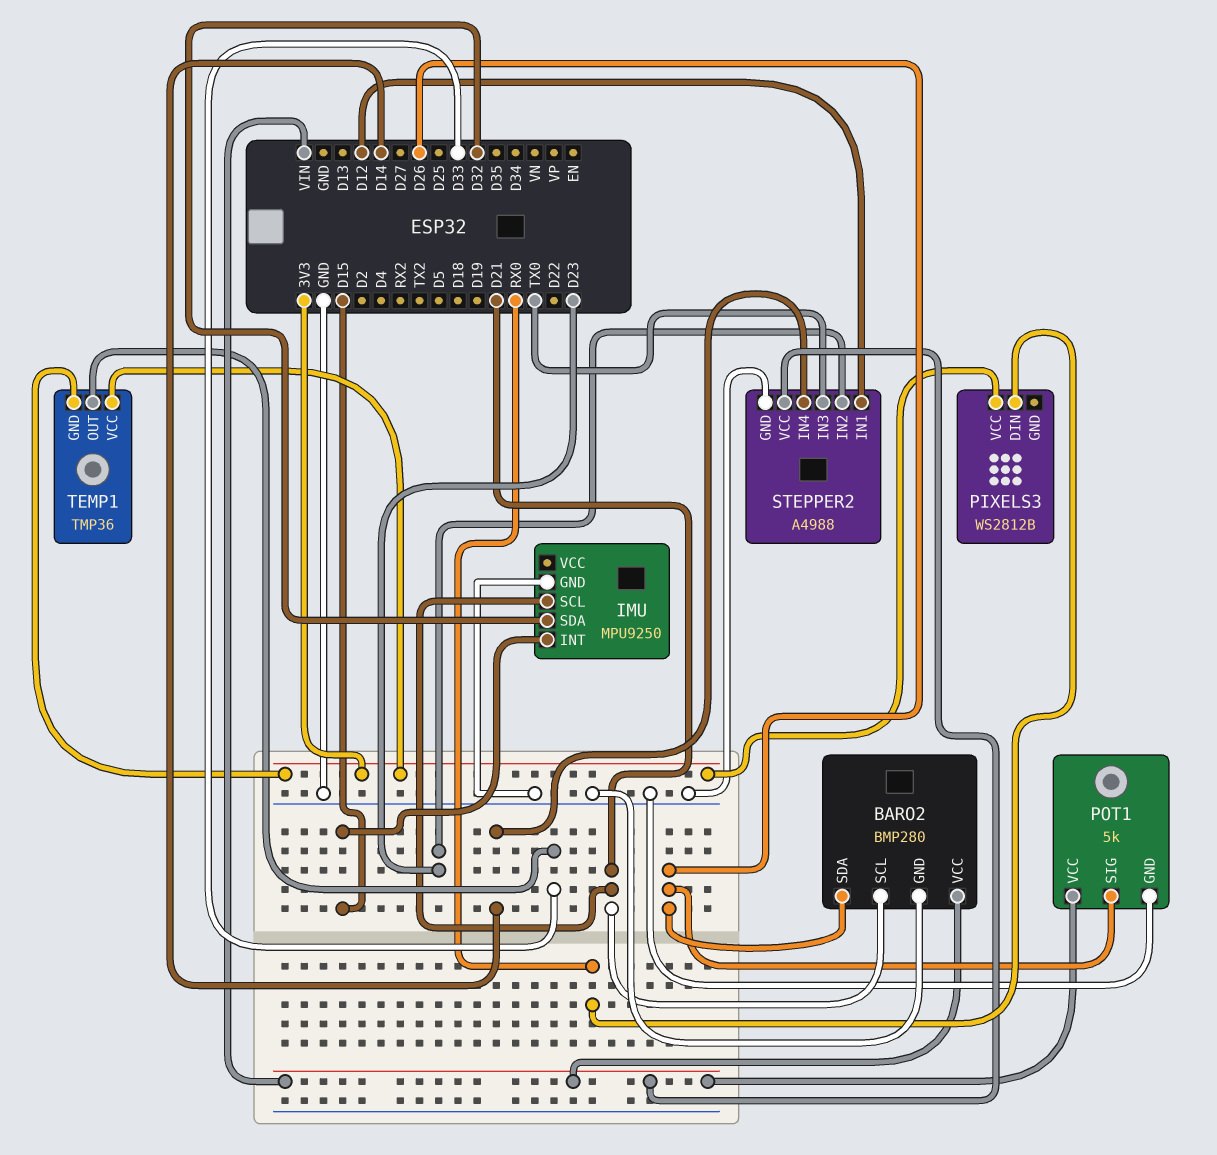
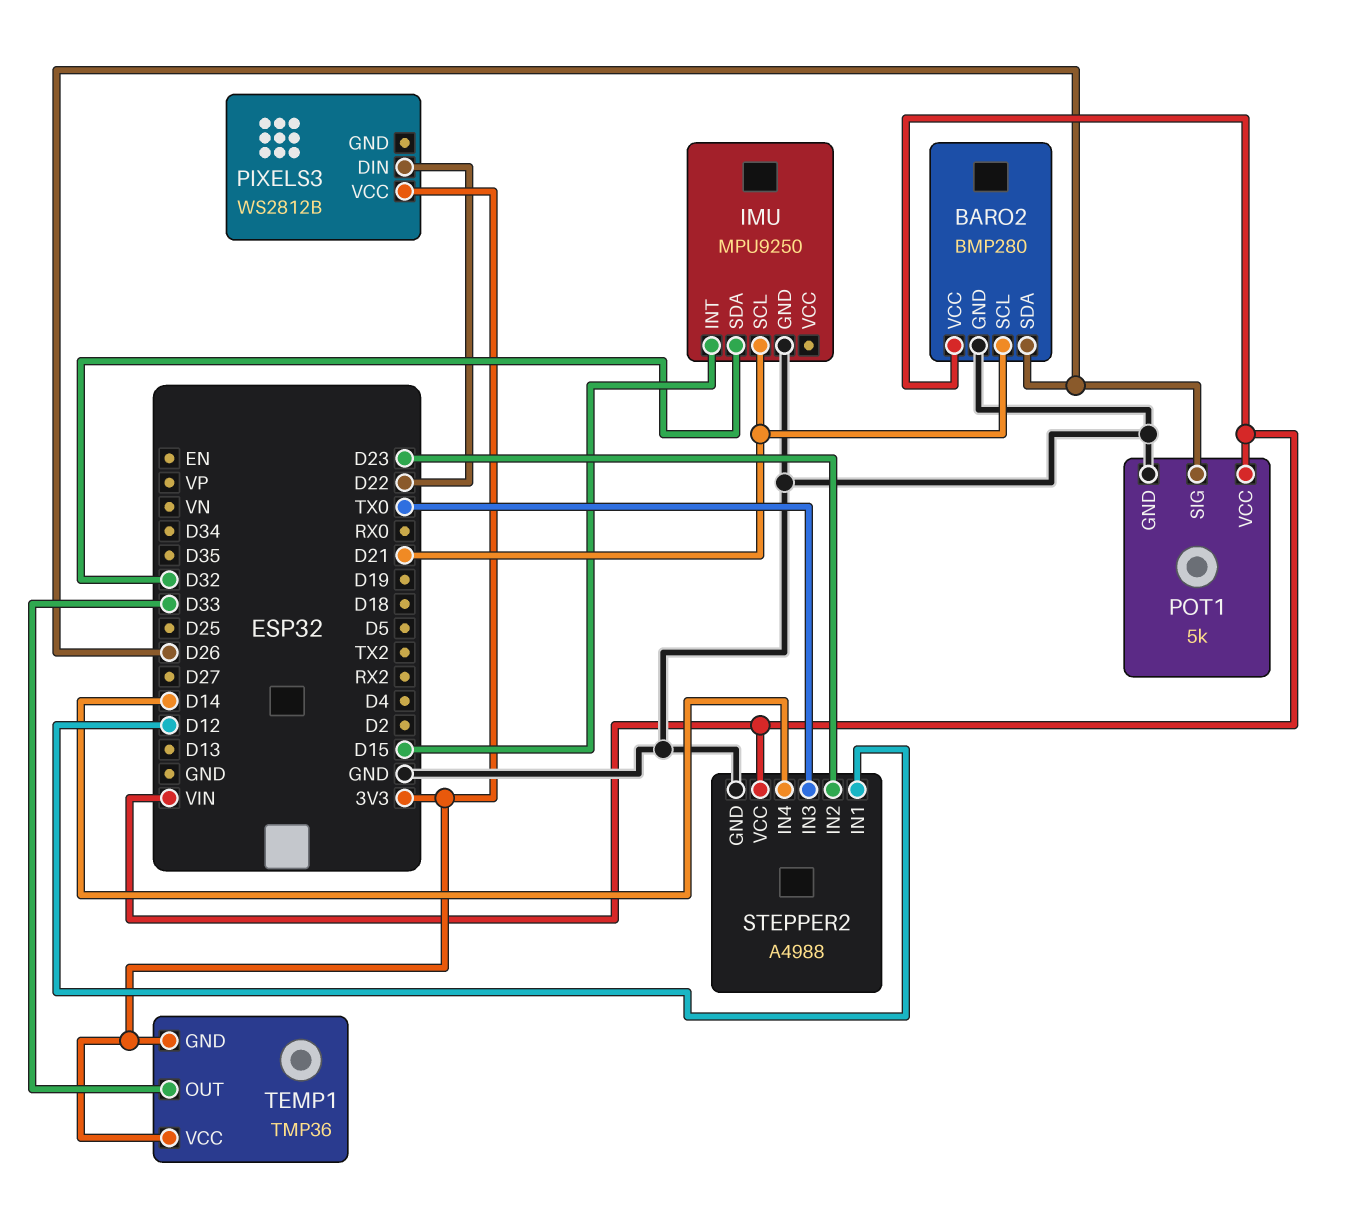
PIXELS3 pin DIN: RX0 -> D22

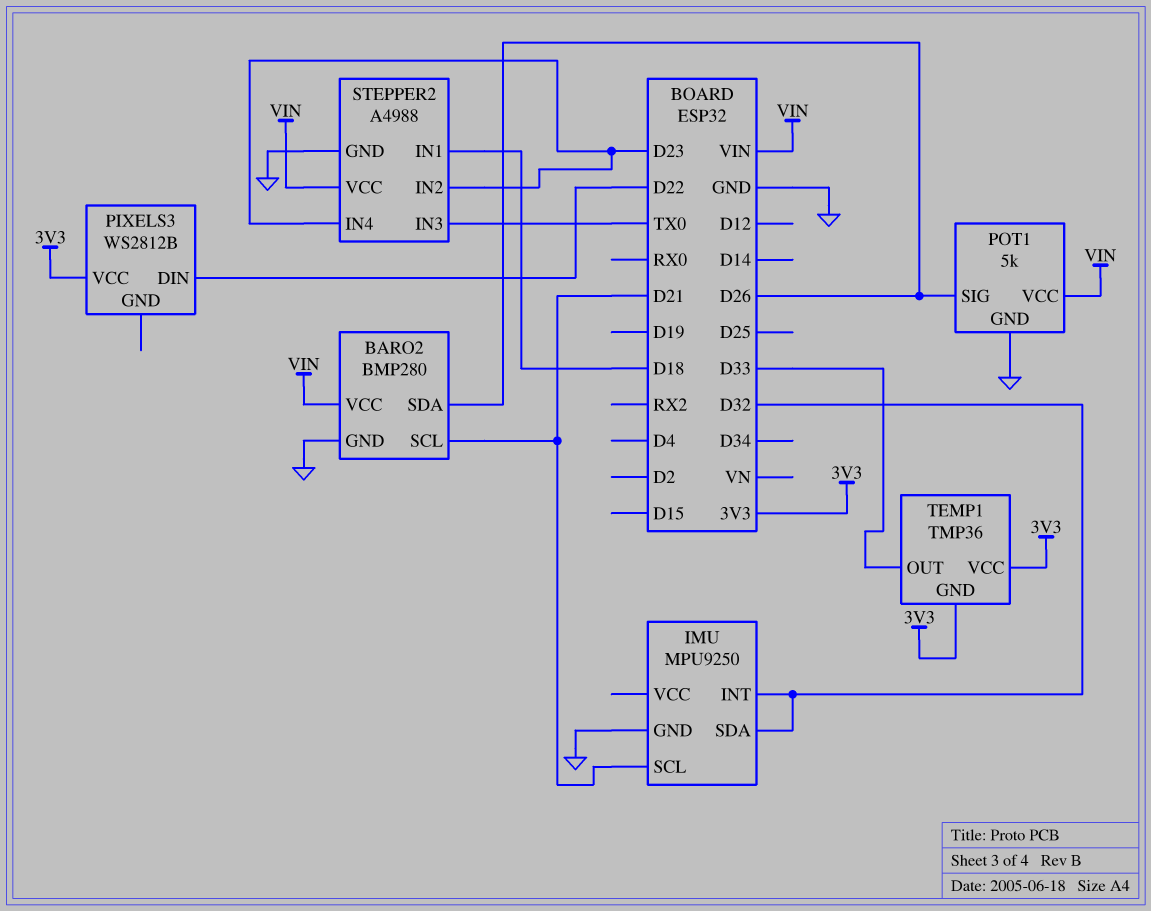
IMU pin INT: D15 -> D32
STEPPER2 pin IN1: D12 -> D18
STEPPER2 pin IN4: D14 -> D23

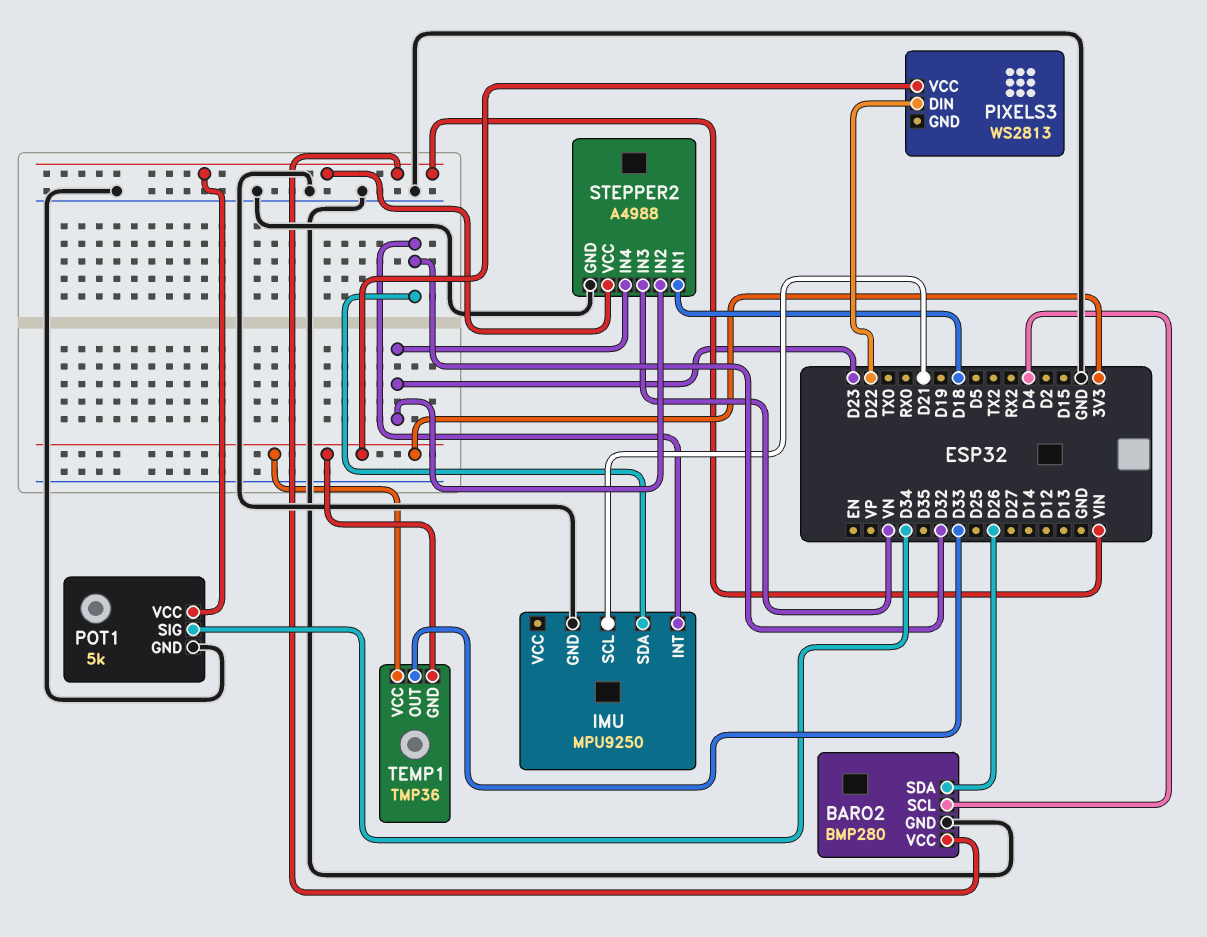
BARO2 pin SCL: D21 -> D4
PIXELS3: WS2812B -> WS2813
POT1 pin SIG: D26 -> D34
STEPPER2 pin IN3: TX0 -> VN

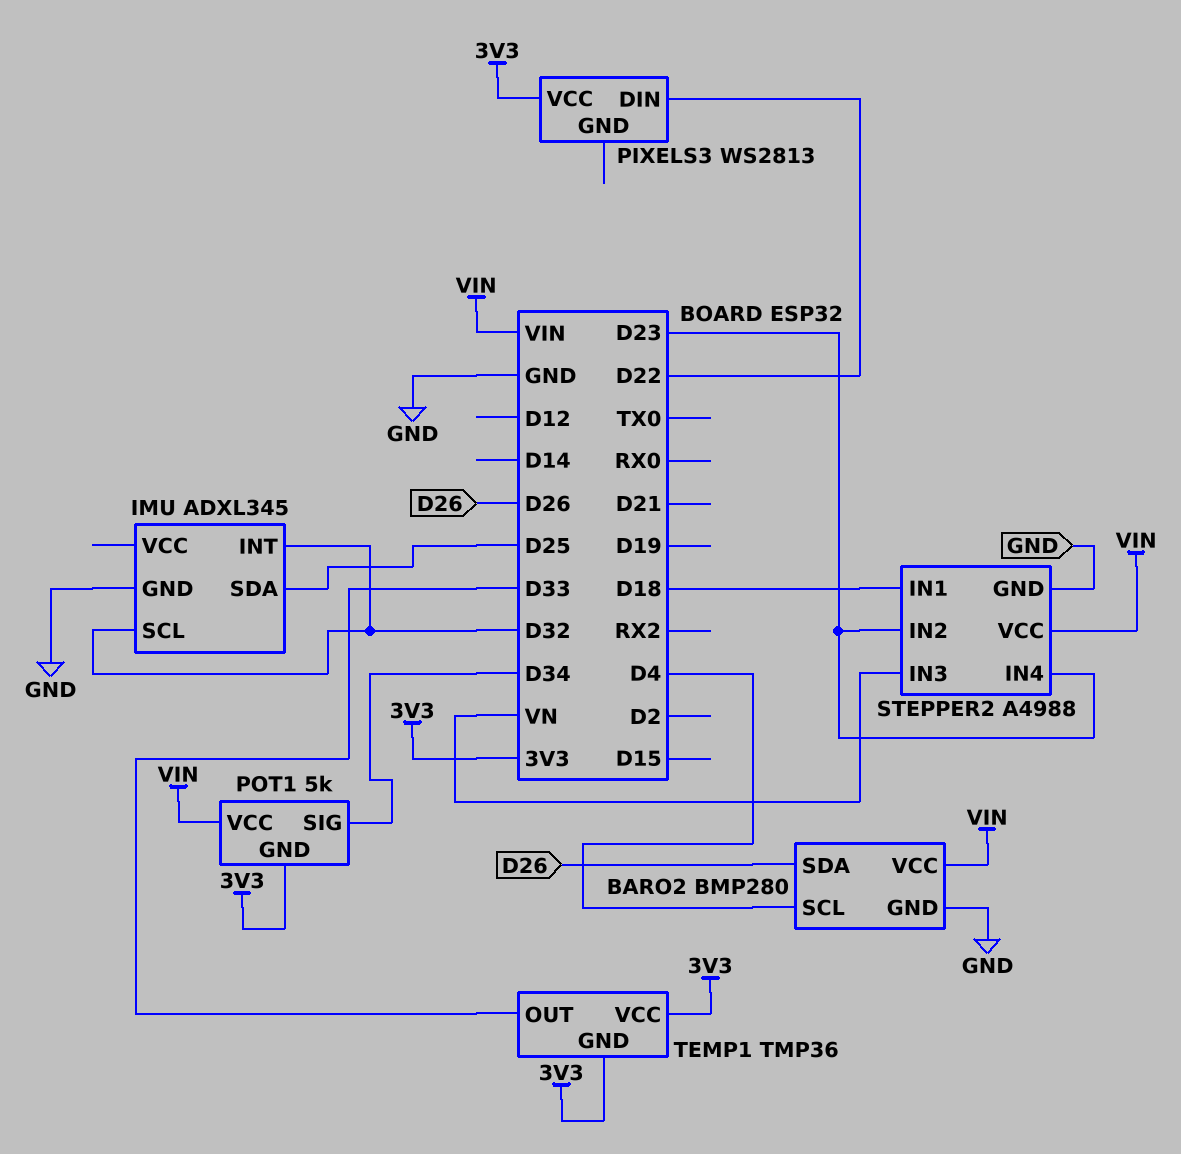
IMU: MPU9250 -> ADXL345
IMU pin SCL: D21 -> D32
IMU pin SDA: D32 -> D25
POT1 pin GND: GND -> 3V3

